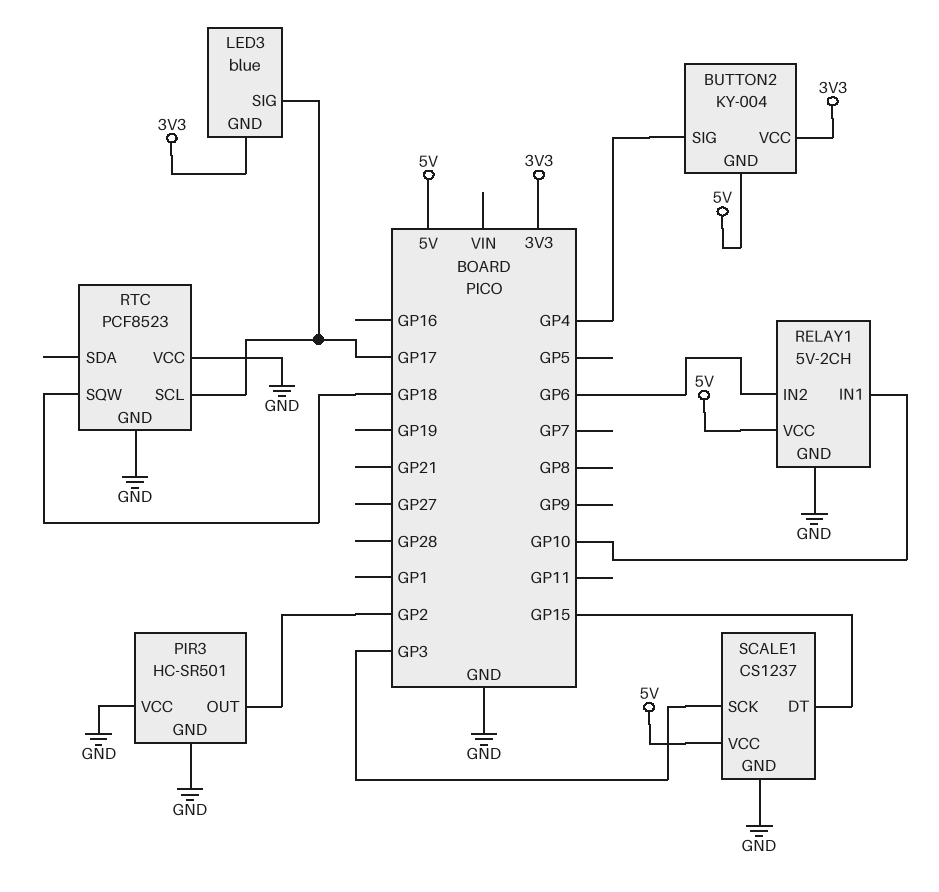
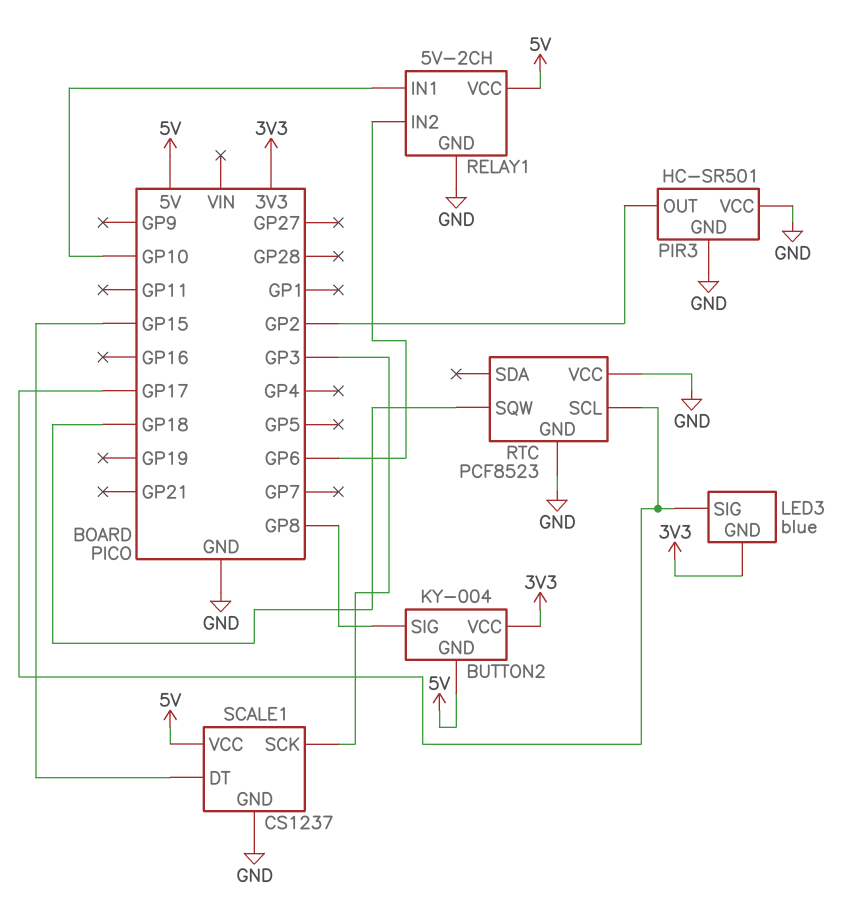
BUTTON2 pin SIG: GP4 -> GP8

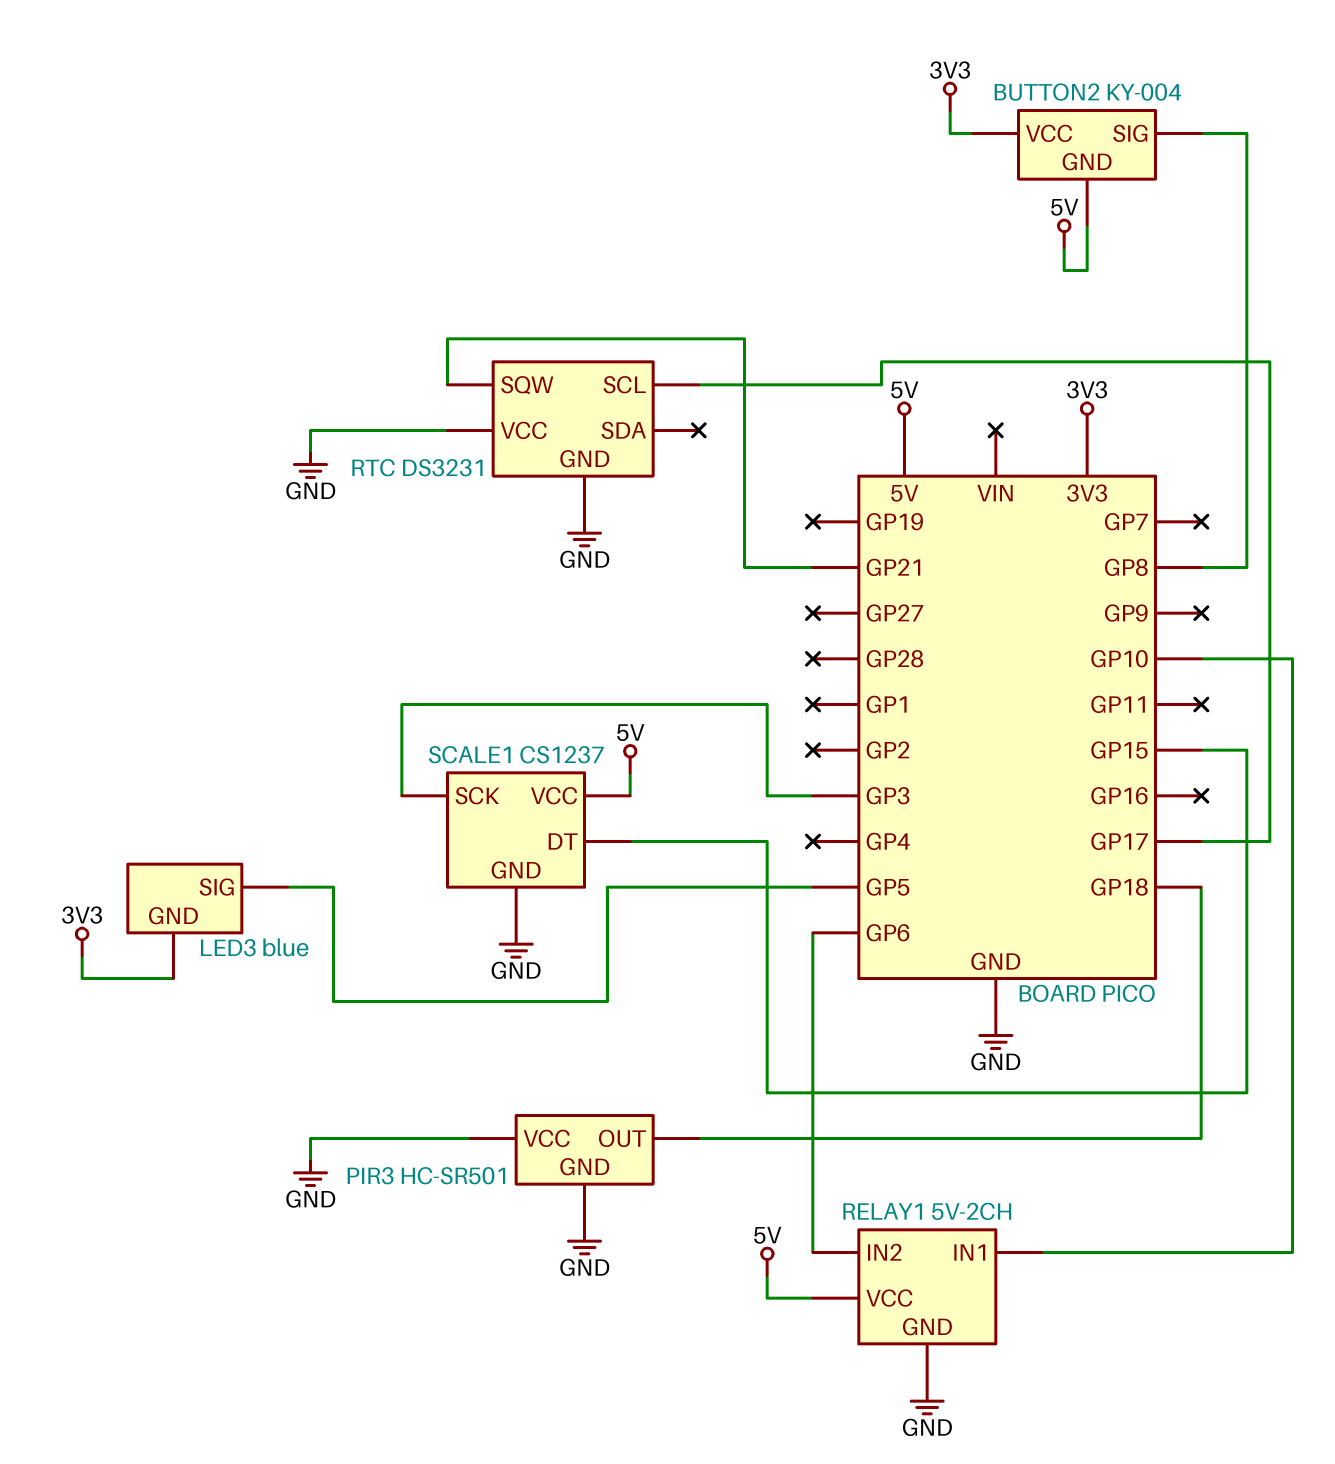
LED3 pin SIG: GP17 -> GP5
PIR3 pin OUT: GP2 -> GP18
RTC: PCF8523 -> DS3231
RTC pin SQW: GP18 -> GP21

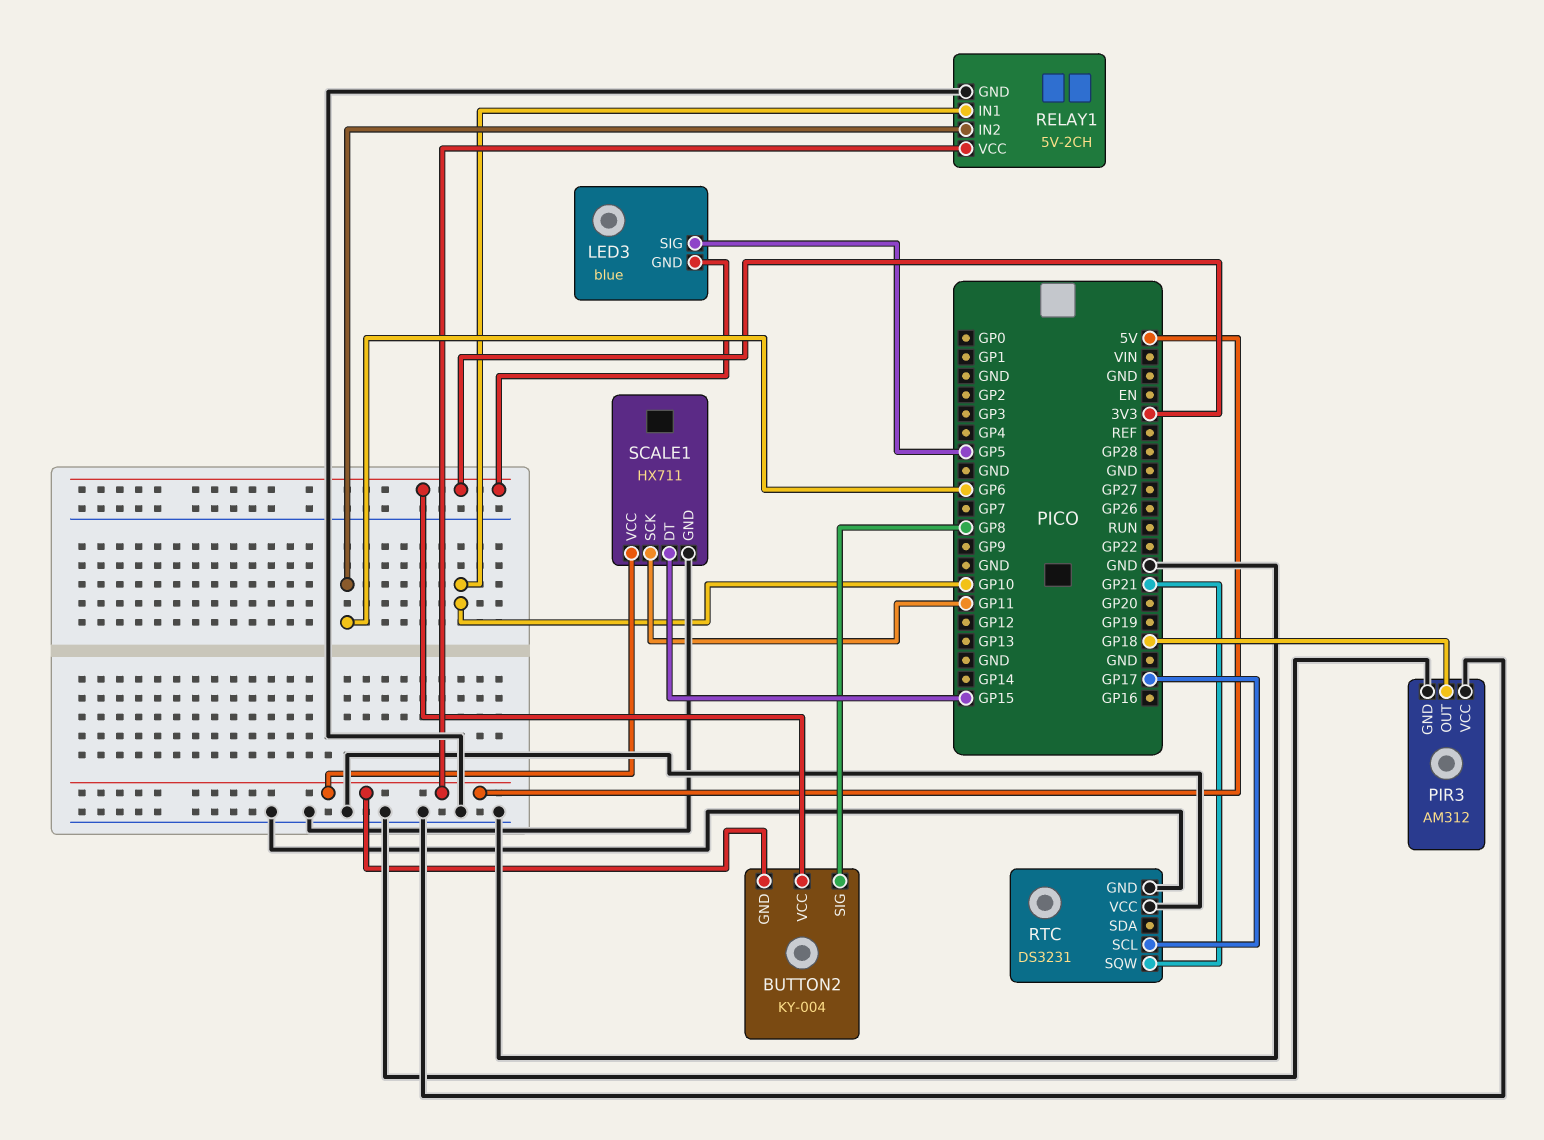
PIR3: HC-SR501 -> AM312
SCALE1: CS1237 -> HX711
SCALE1 pin SCK: GP3 -> GP11

